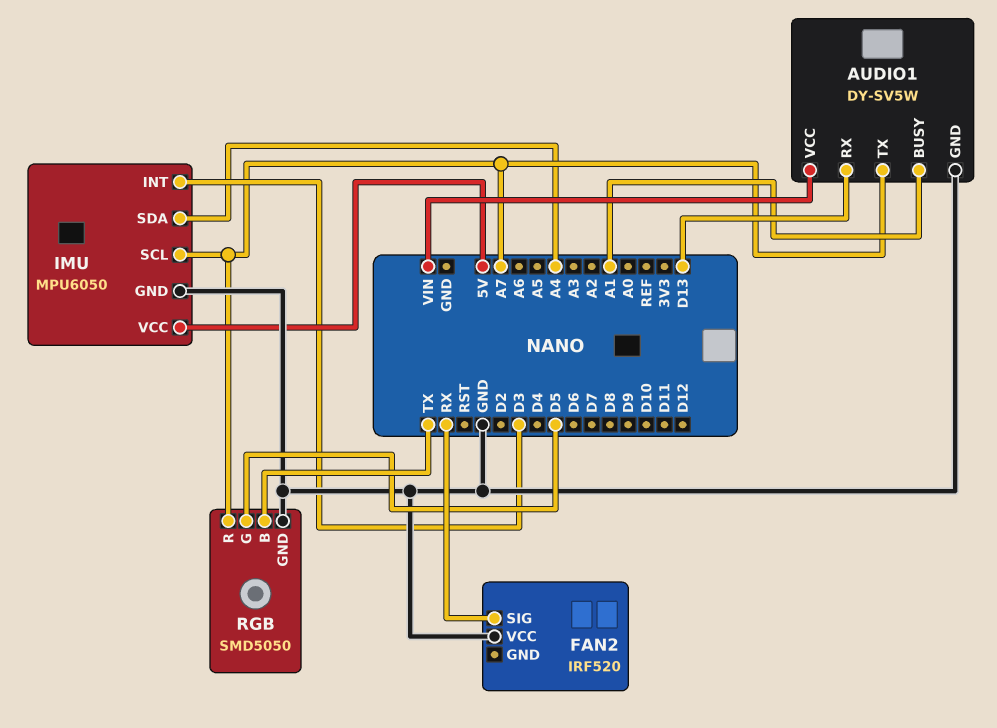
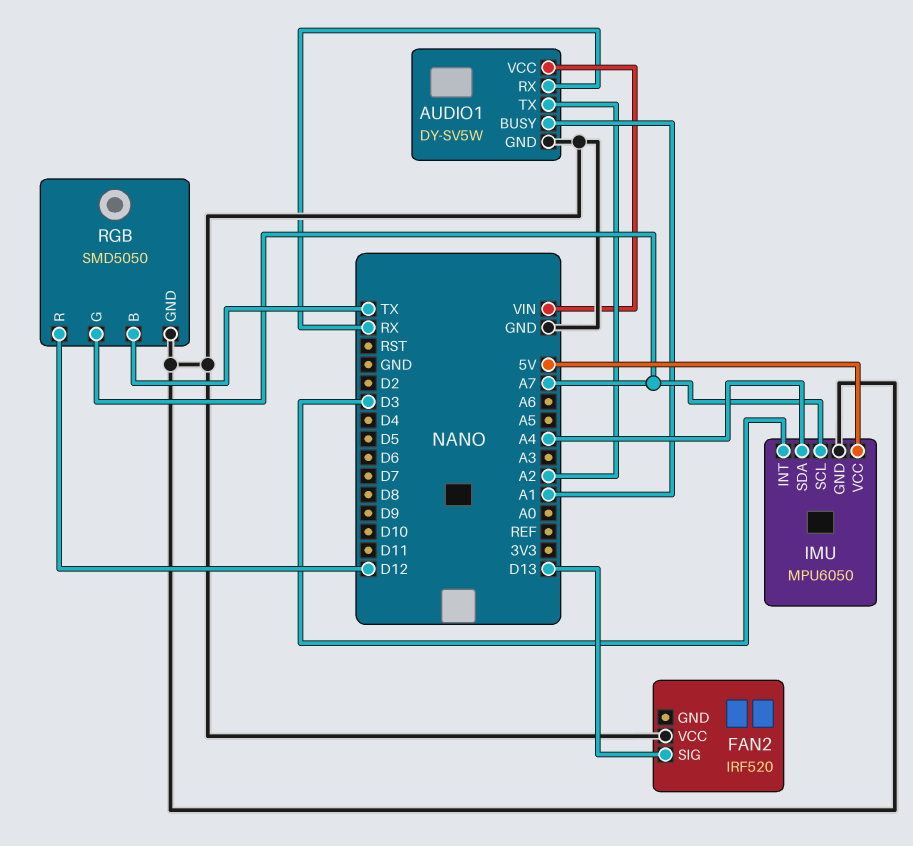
AUDIO1 pin RX: D13 -> RX
AUDIO1 pin TX: A7 -> A2
FAN2 pin SIG: RX -> D13
RGB pin G: D5 -> A7
RGB pin R: A7 -> D12

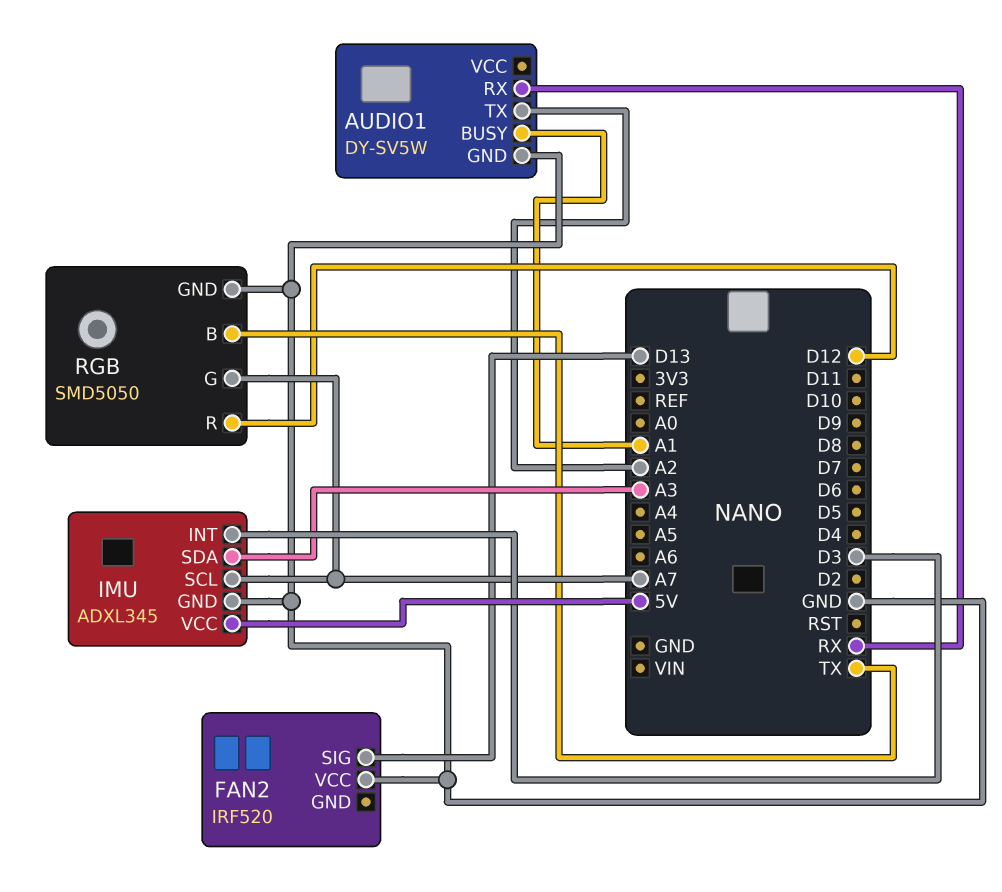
AUDIO1 pin VCC: VIN -> none
IMU: MPU6050 -> ADXL345
IMU pin SDA: A4 -> A3

